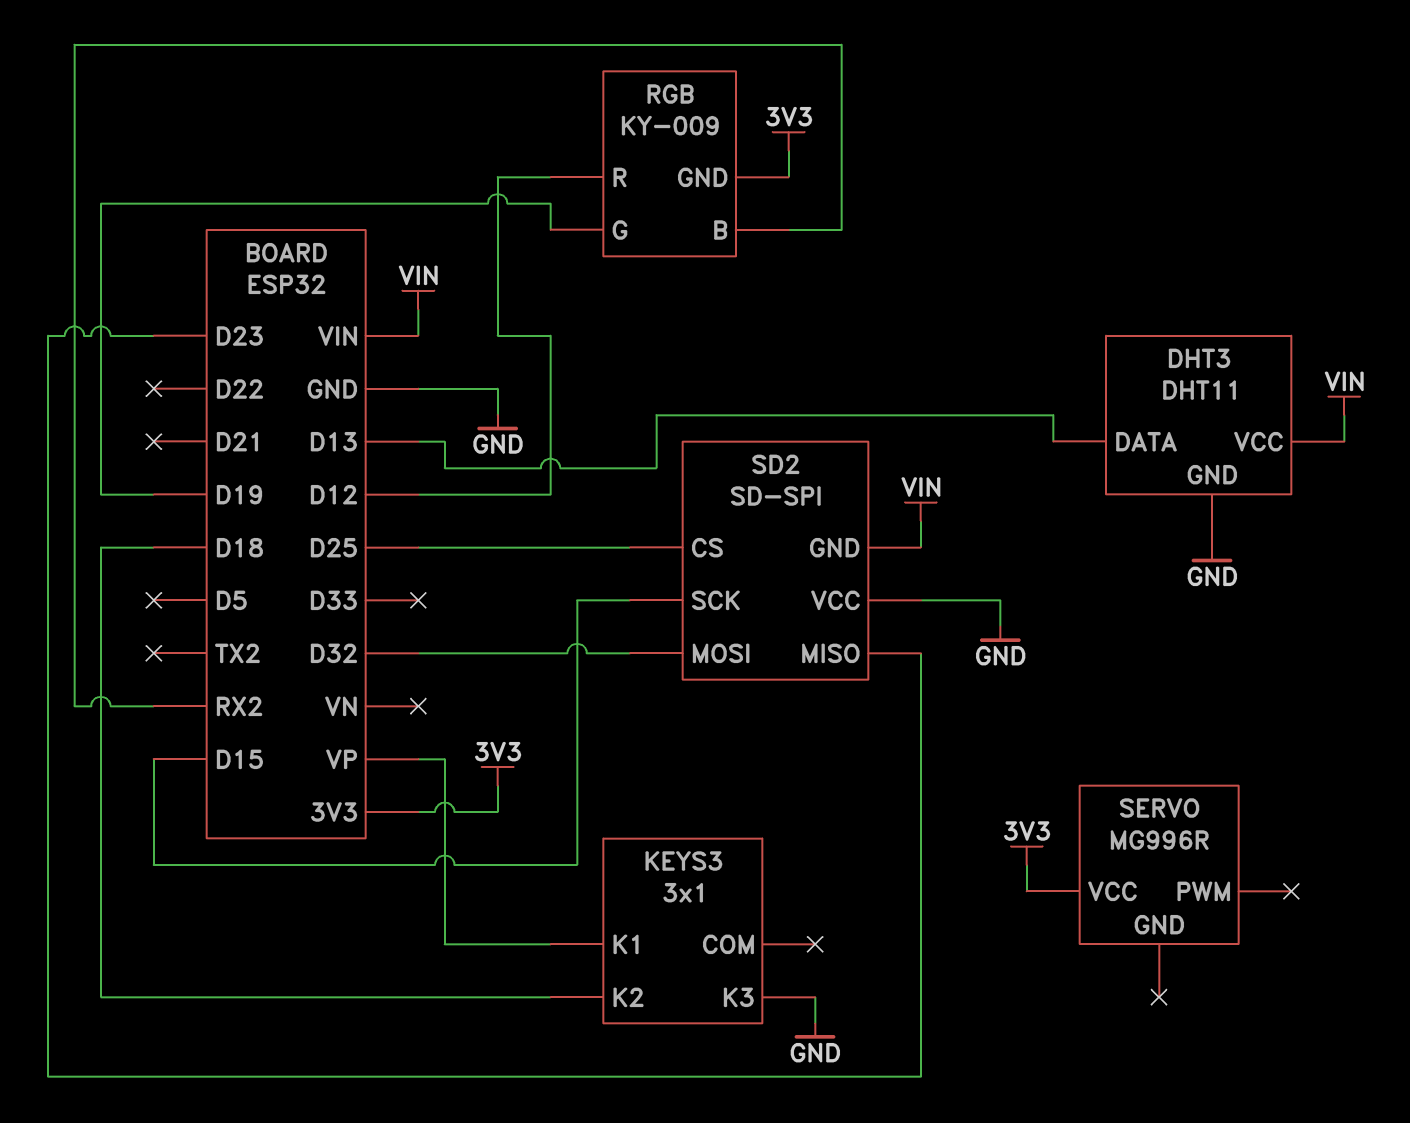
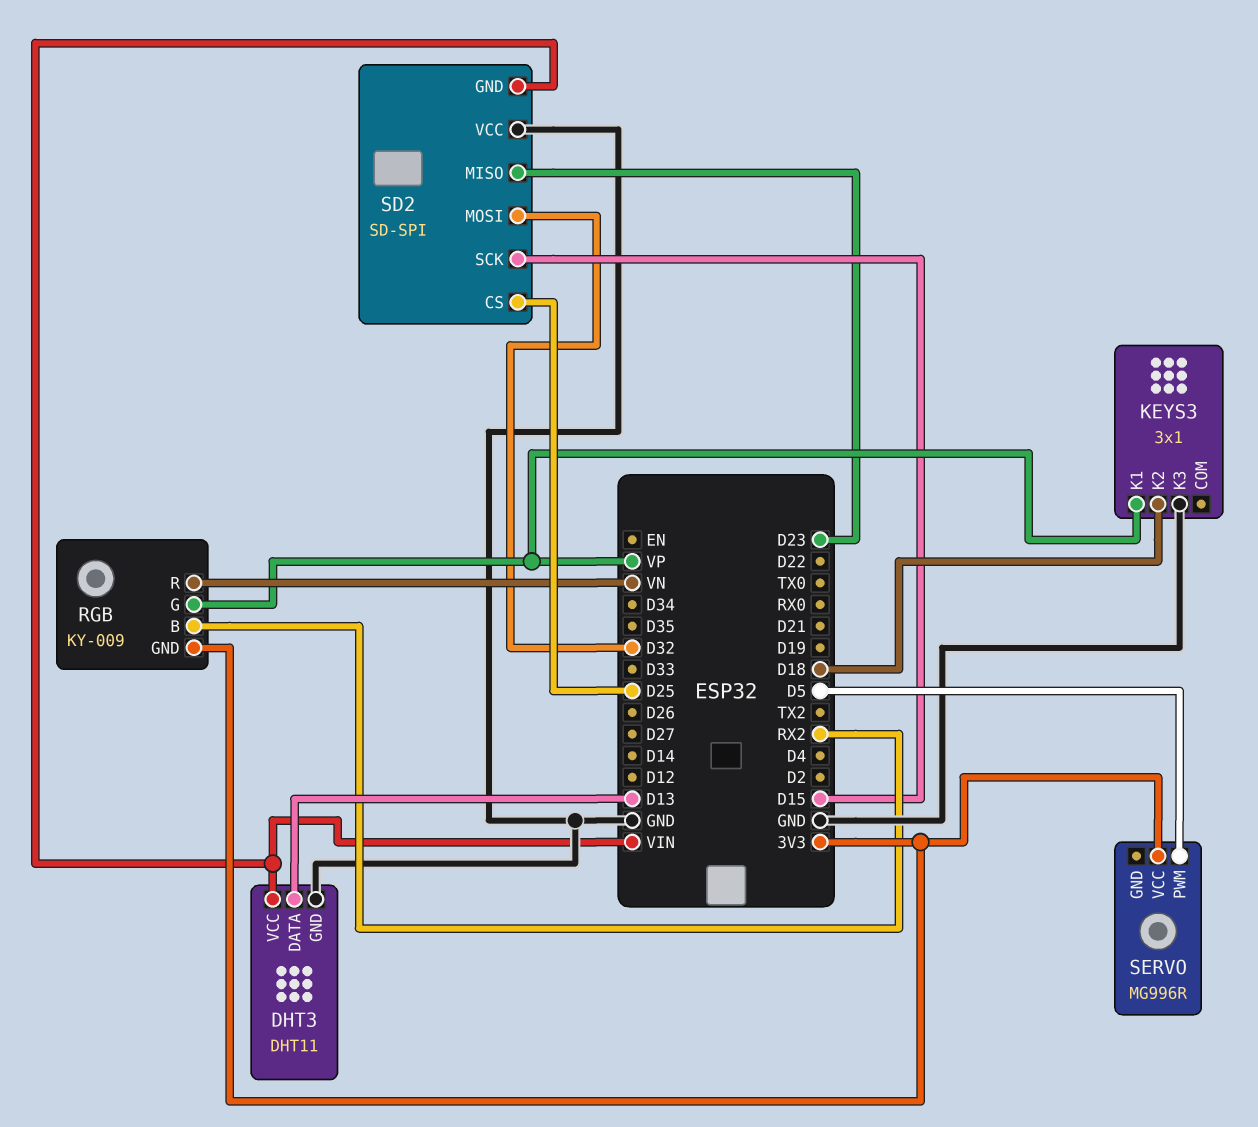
RGB pin G: D19 -> VP
RGB pin R: D12 -> VN
SERVO pin PWM: none -> D5

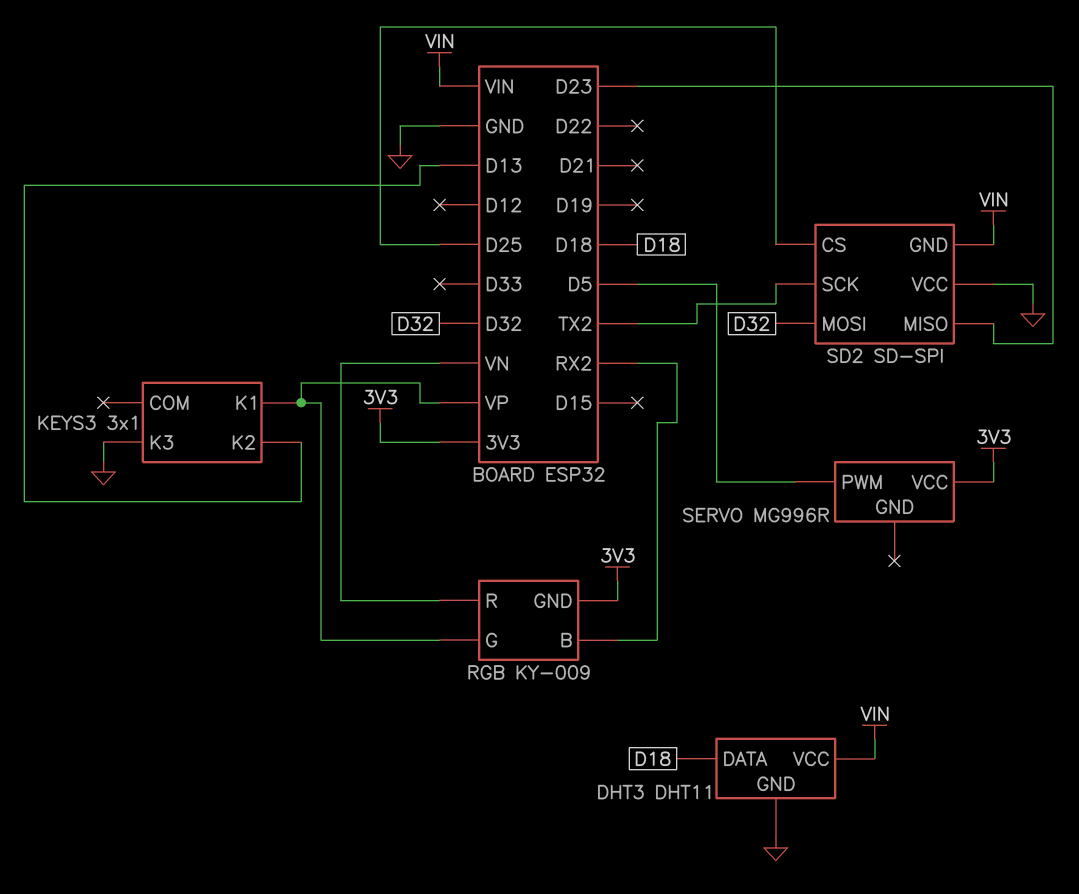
DHT3 pin DATA: D13 -> D18
KEYS3 pin K2: D18 -> D13
SD2 pin SCK: D15 -> TX2

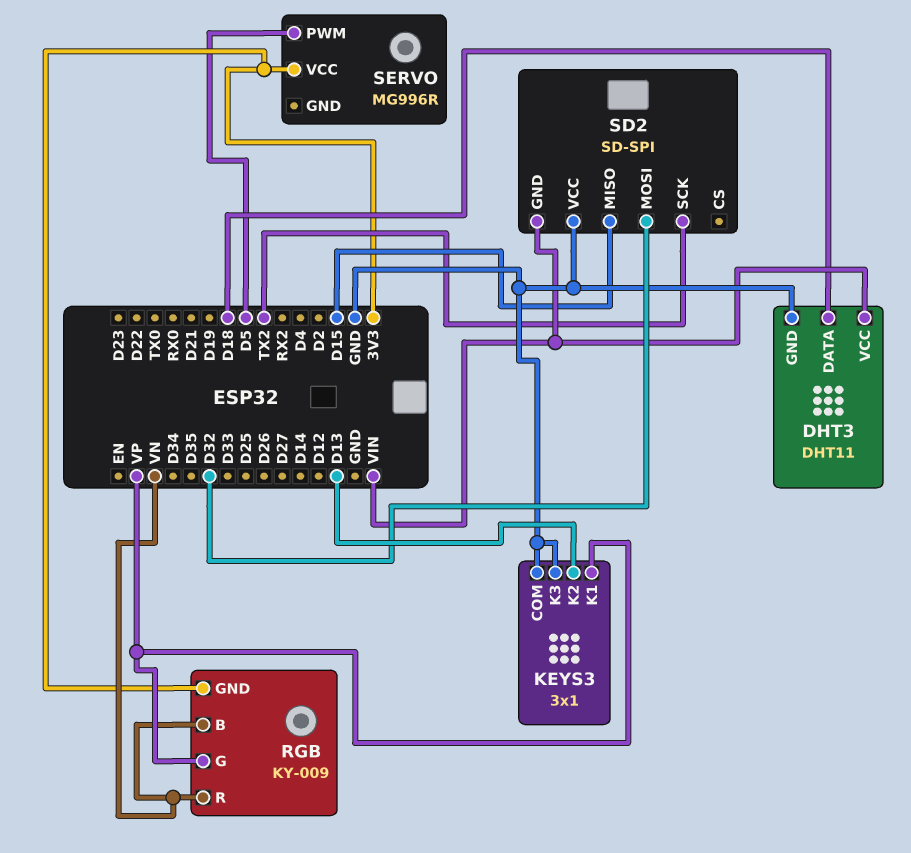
KEYS3 pin COM: none -> GND
RGB pin B: RX2 -> VN
SD2 pin CS: D25 -> none
SD2 pin MISO: D23 -> D15

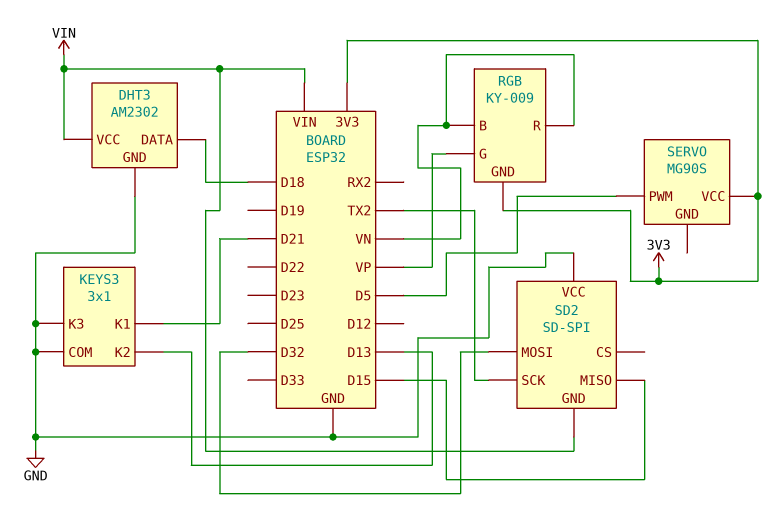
DHT3: DHT11 -> AM2302
KEYS3 pin K1: VP -> D21
SERVO: MG996R -> MG90S

